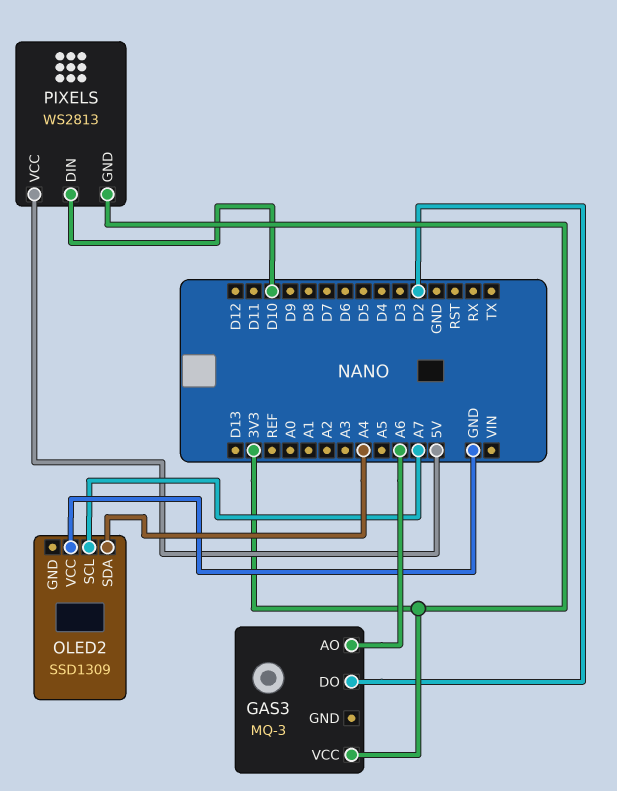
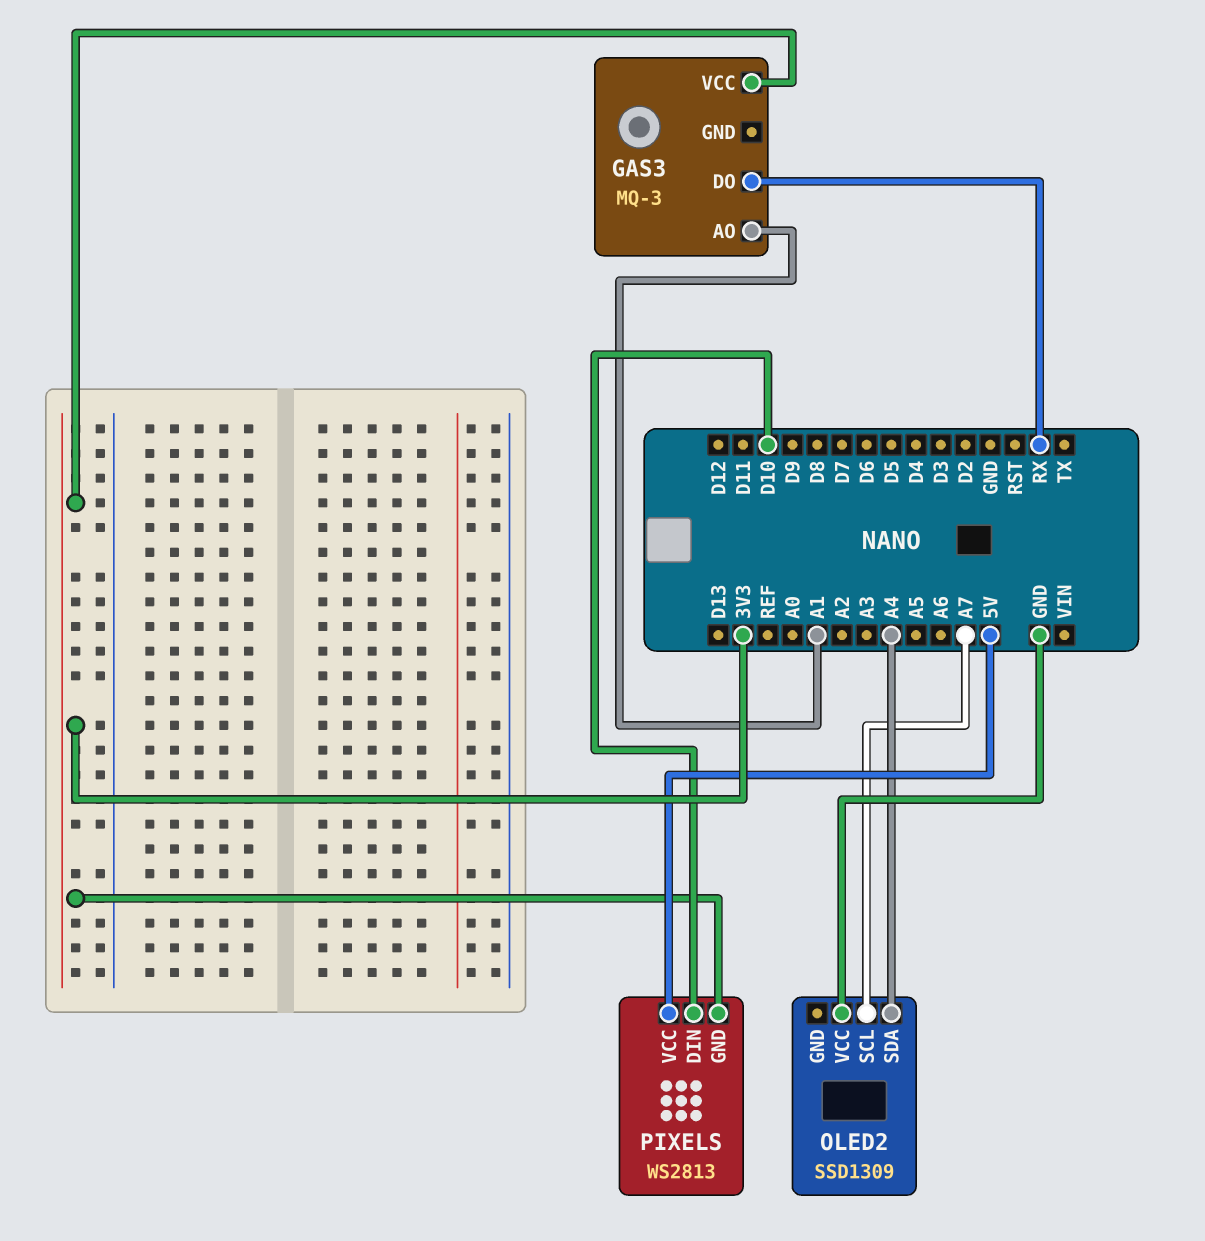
GAS3 pin AO: A6 -> A1
GAS3 pin DO: D2 -> RX

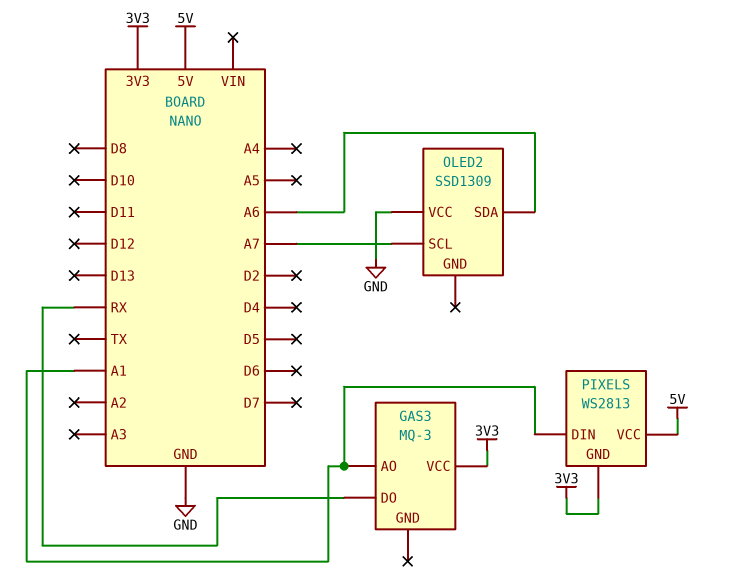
OLED2 pin SDA: A4 -> A6
PIXELS pin DIN: D10 -> A1

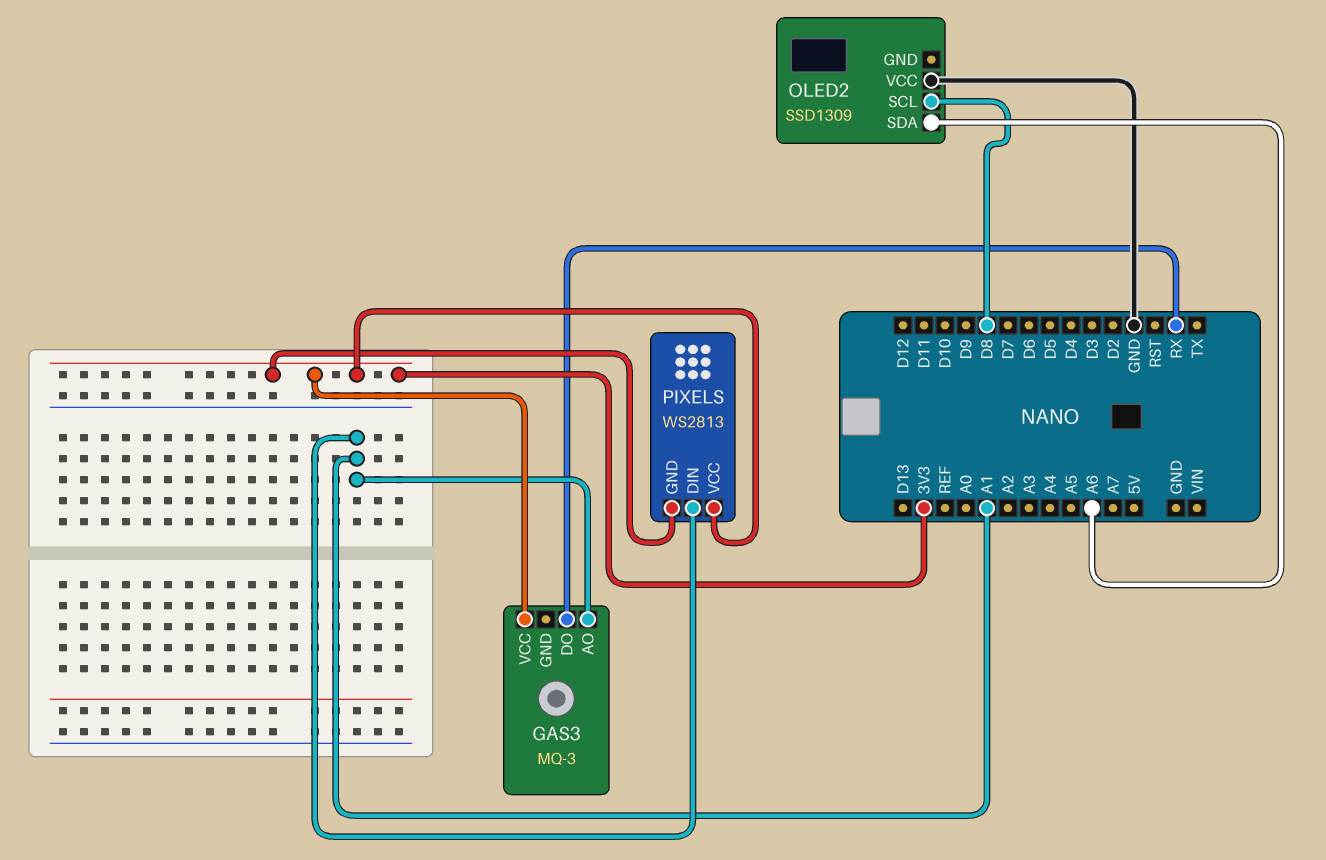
OLED2 pin SCL: A7 -> D8
PIXELS pin VCC: 5V -> 3V3

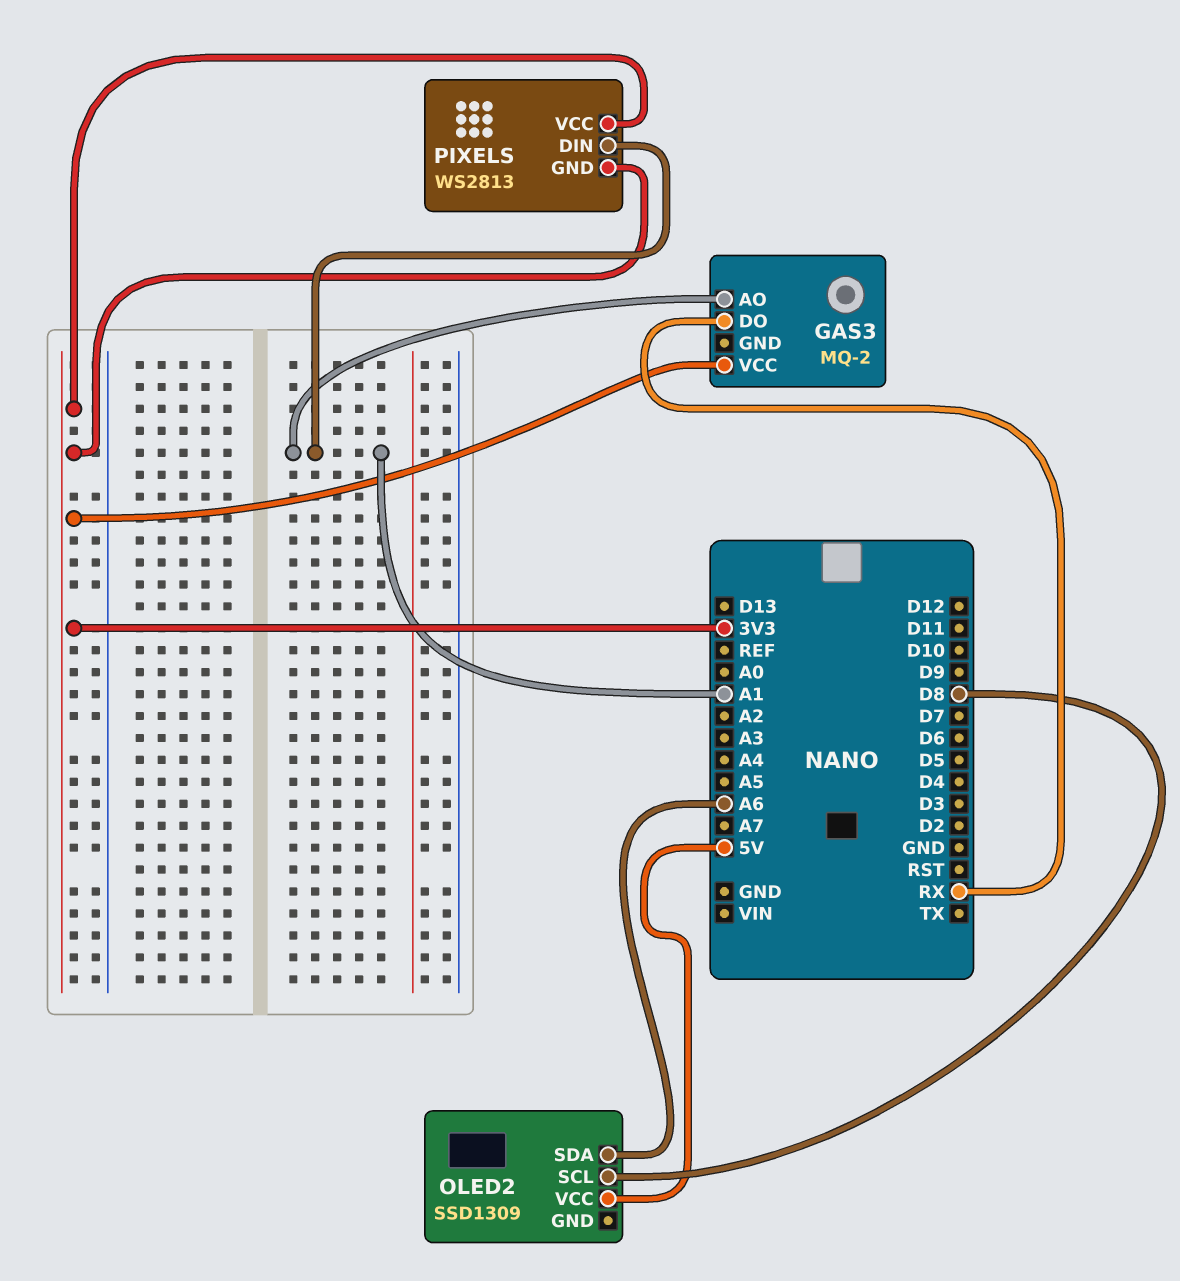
GAS3: MQ-3 -> MQ-2
OLED2 pin VCC: GND -> 5V

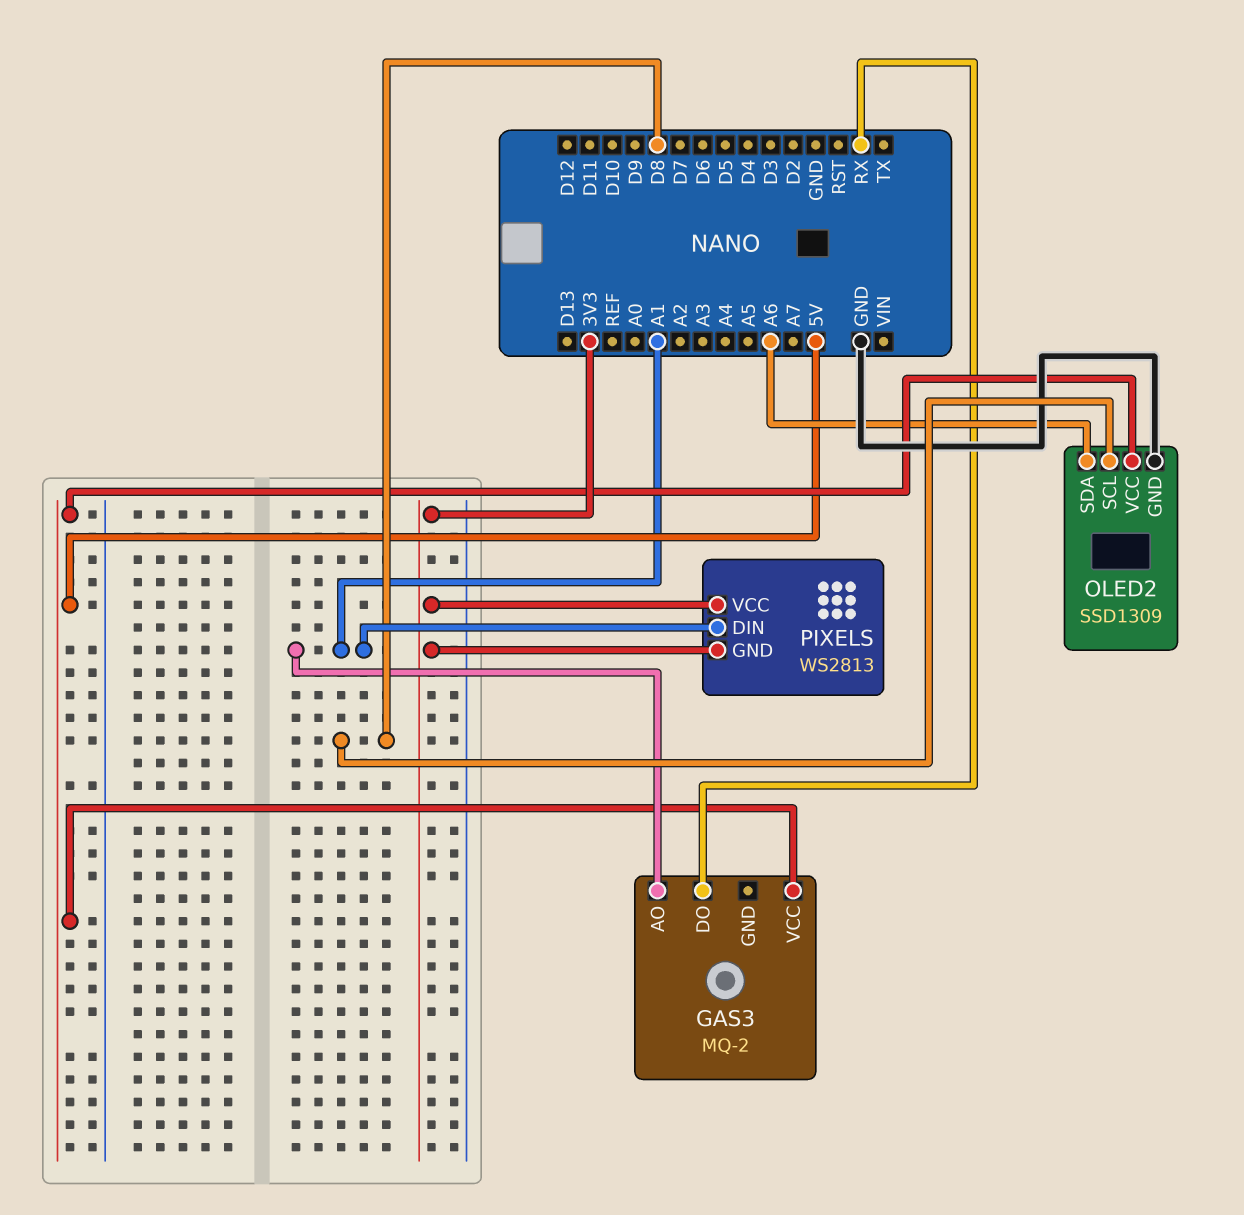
GAS3 pin VCC: 3V3 -> 5V
OLED2 pin GND: none -> GND

